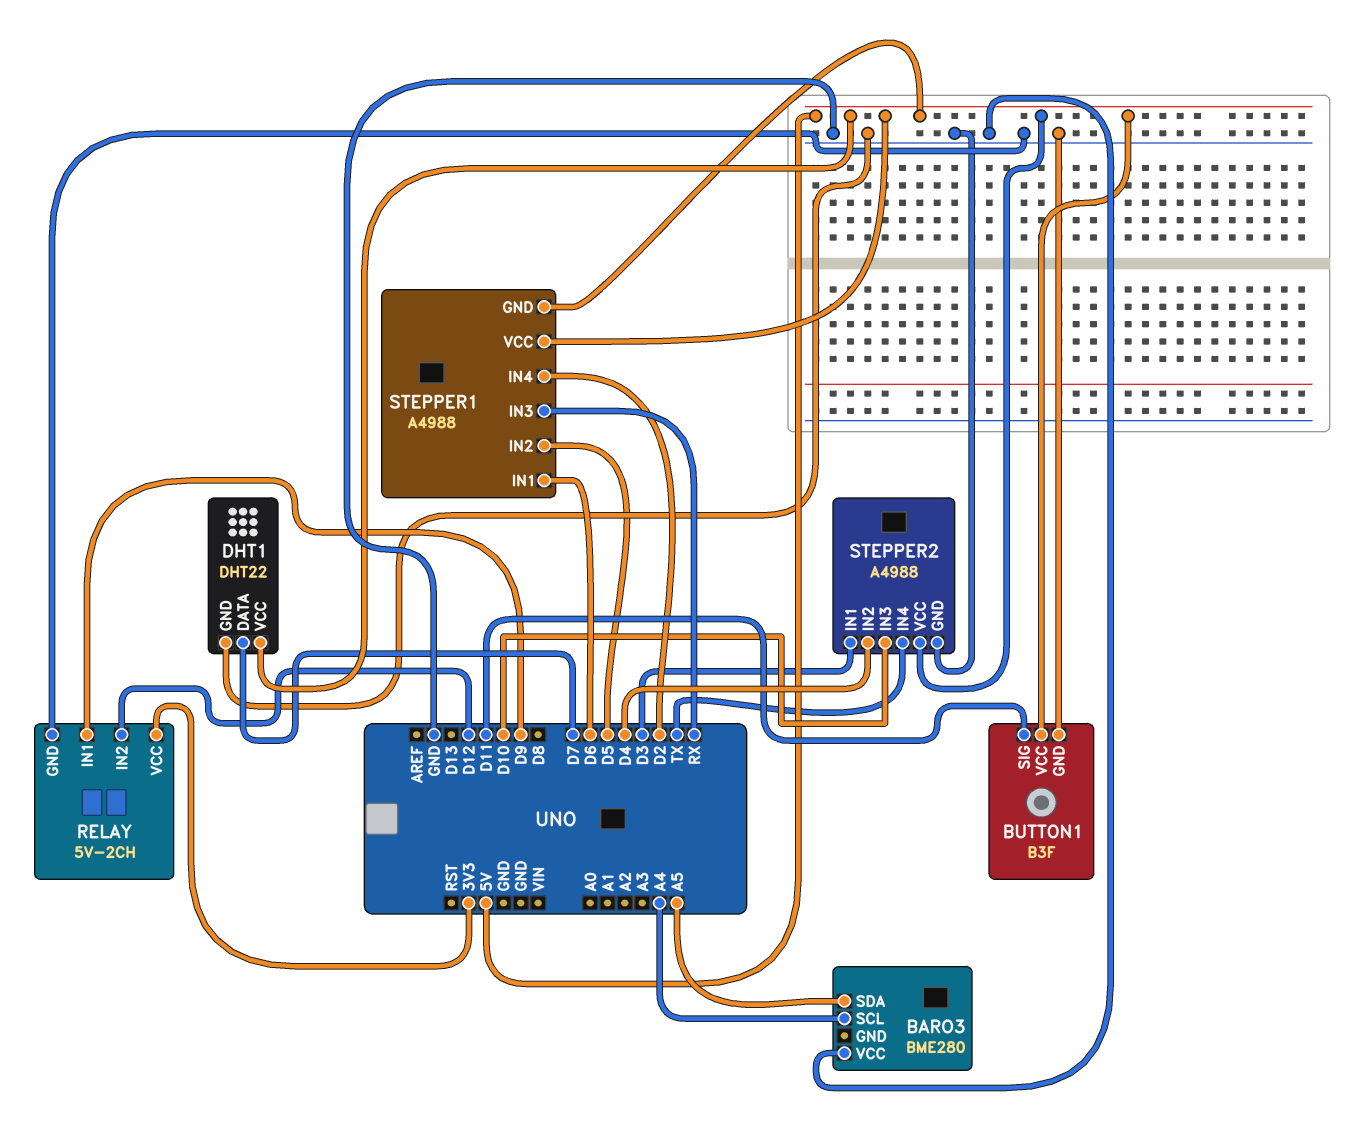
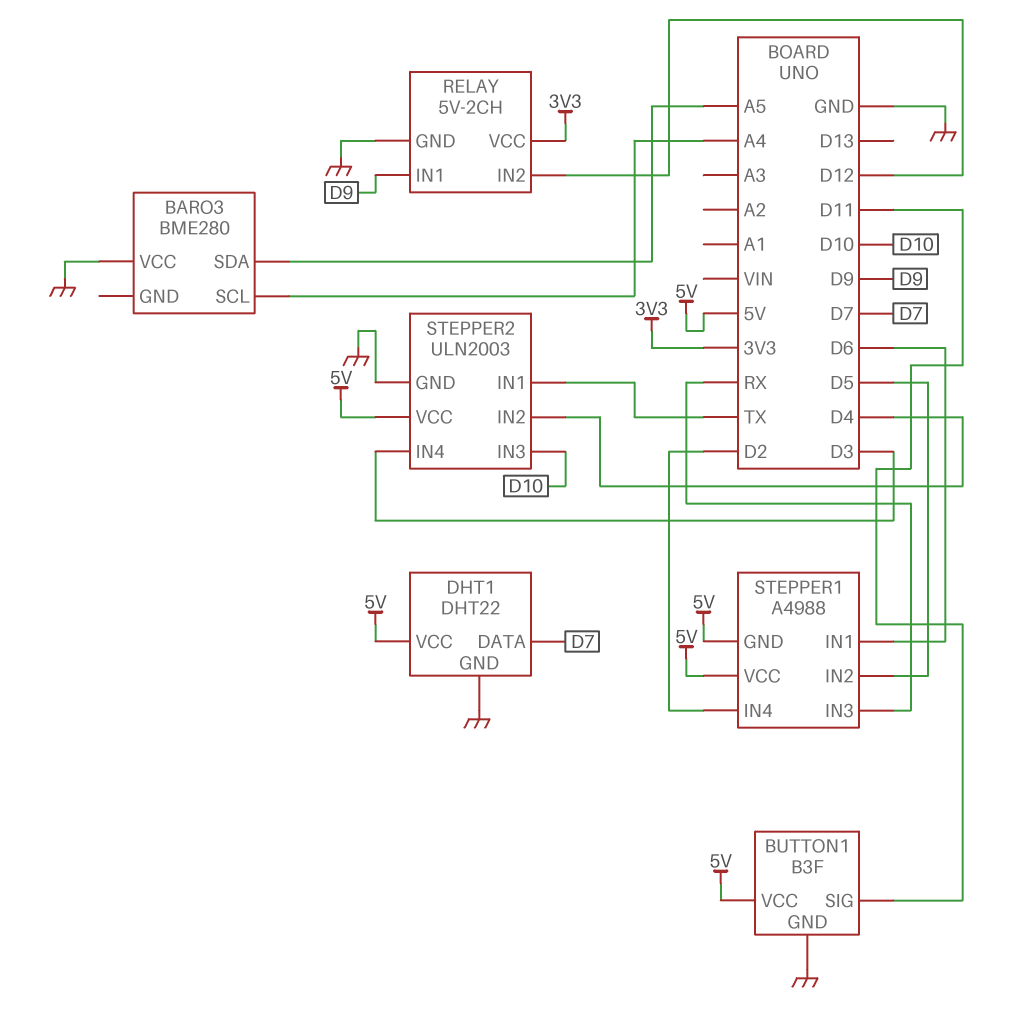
STEPPER2: A4988 -> ULN2003
STEPPER2 pin IN1: D3 -> TX
STEPPER2 pin IN4: TX -> D3

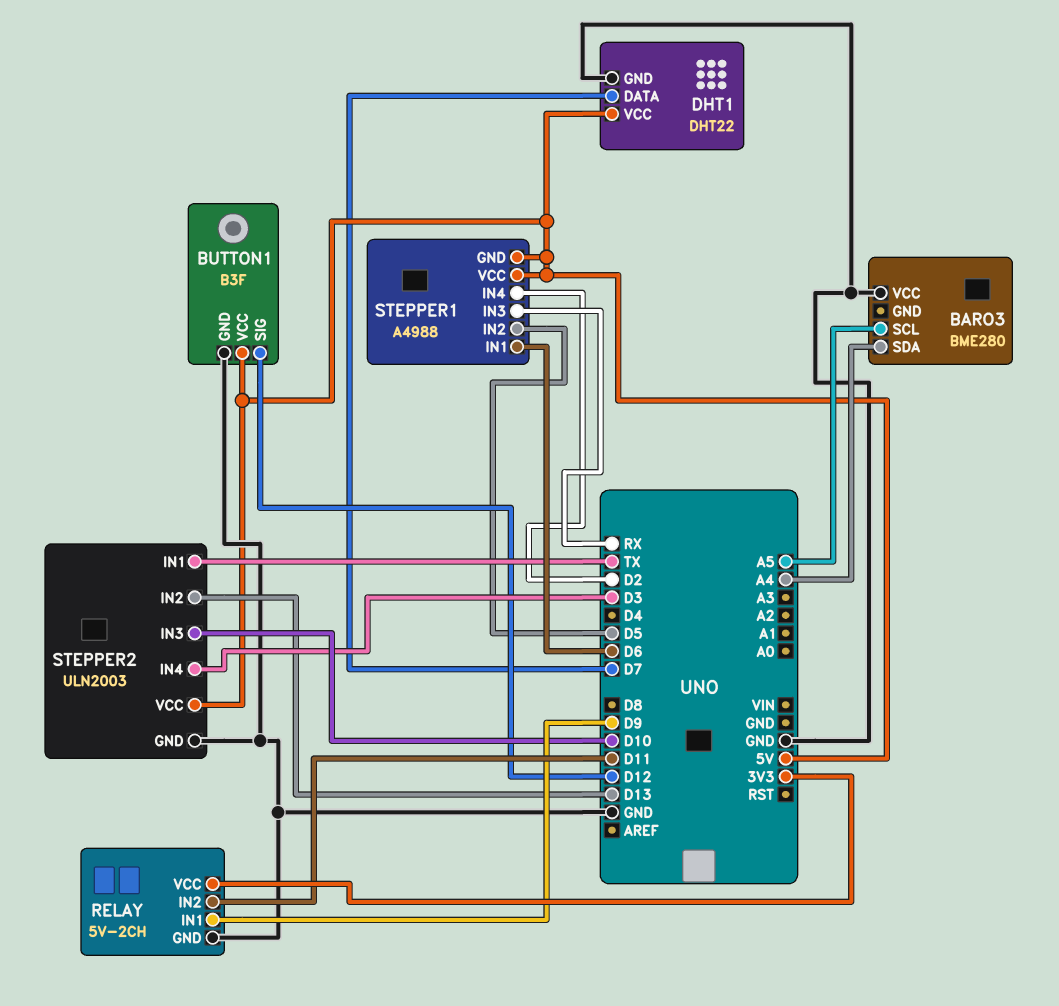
BARO3 pin SCL: A4 -> A5
BARO3 pin SDA: A5 -> A4
BUTTON1 pin SIG: D11 -> D12
RELAY pin IN2: D12 -> D11
STEPPER2 pin IN2: D4 -> D13

